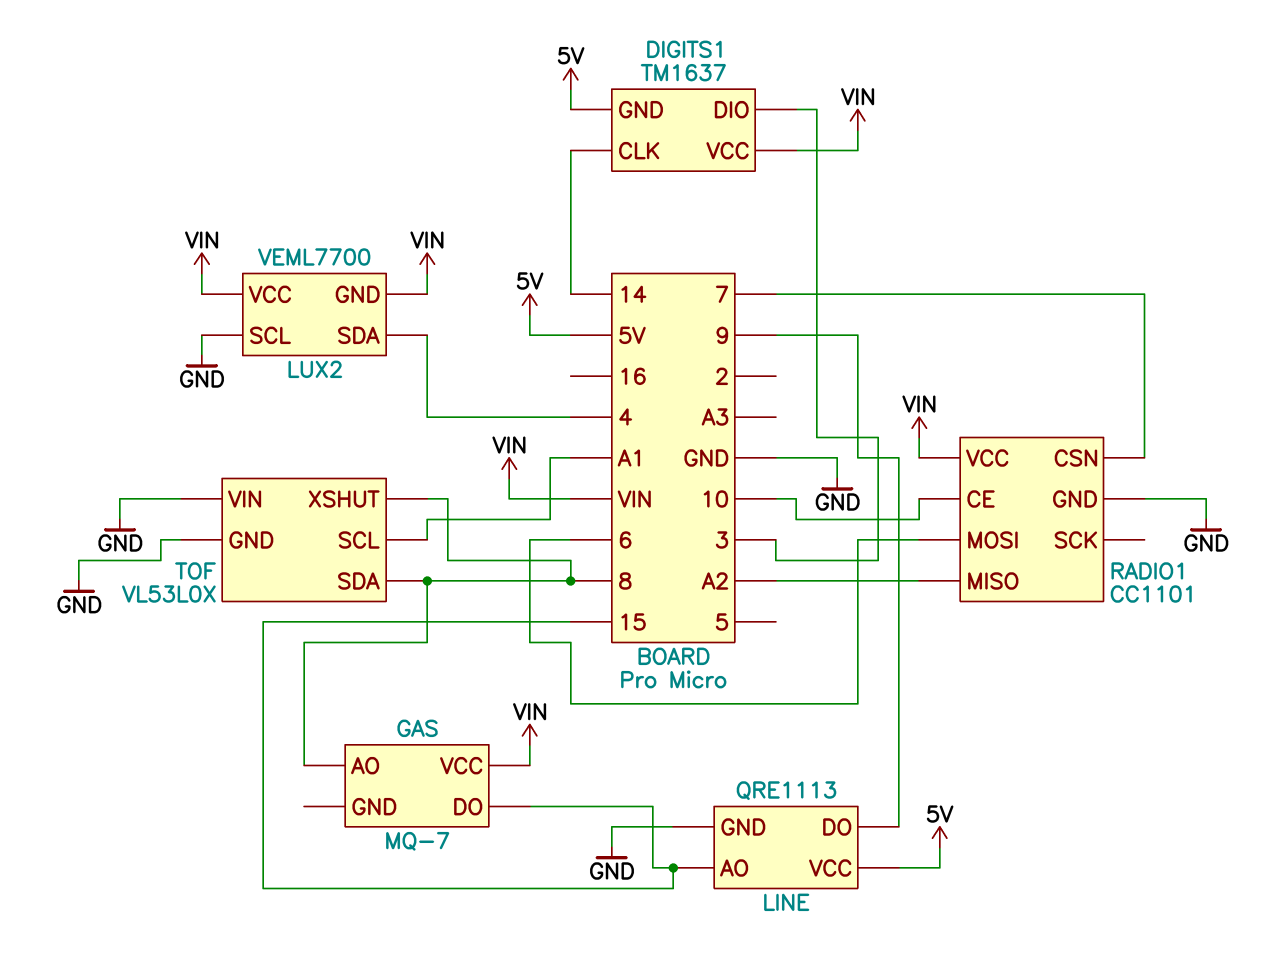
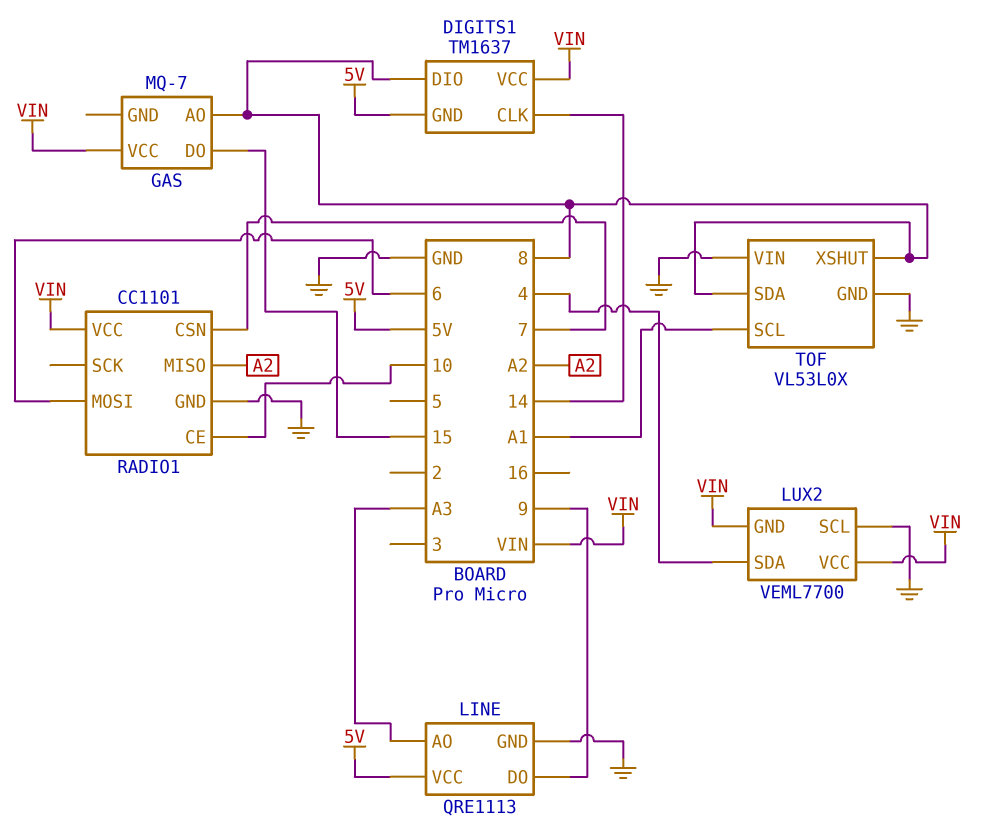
DIGITS1 pin DIO: 3 -> 8
LINE pin AO: 15 -> A3

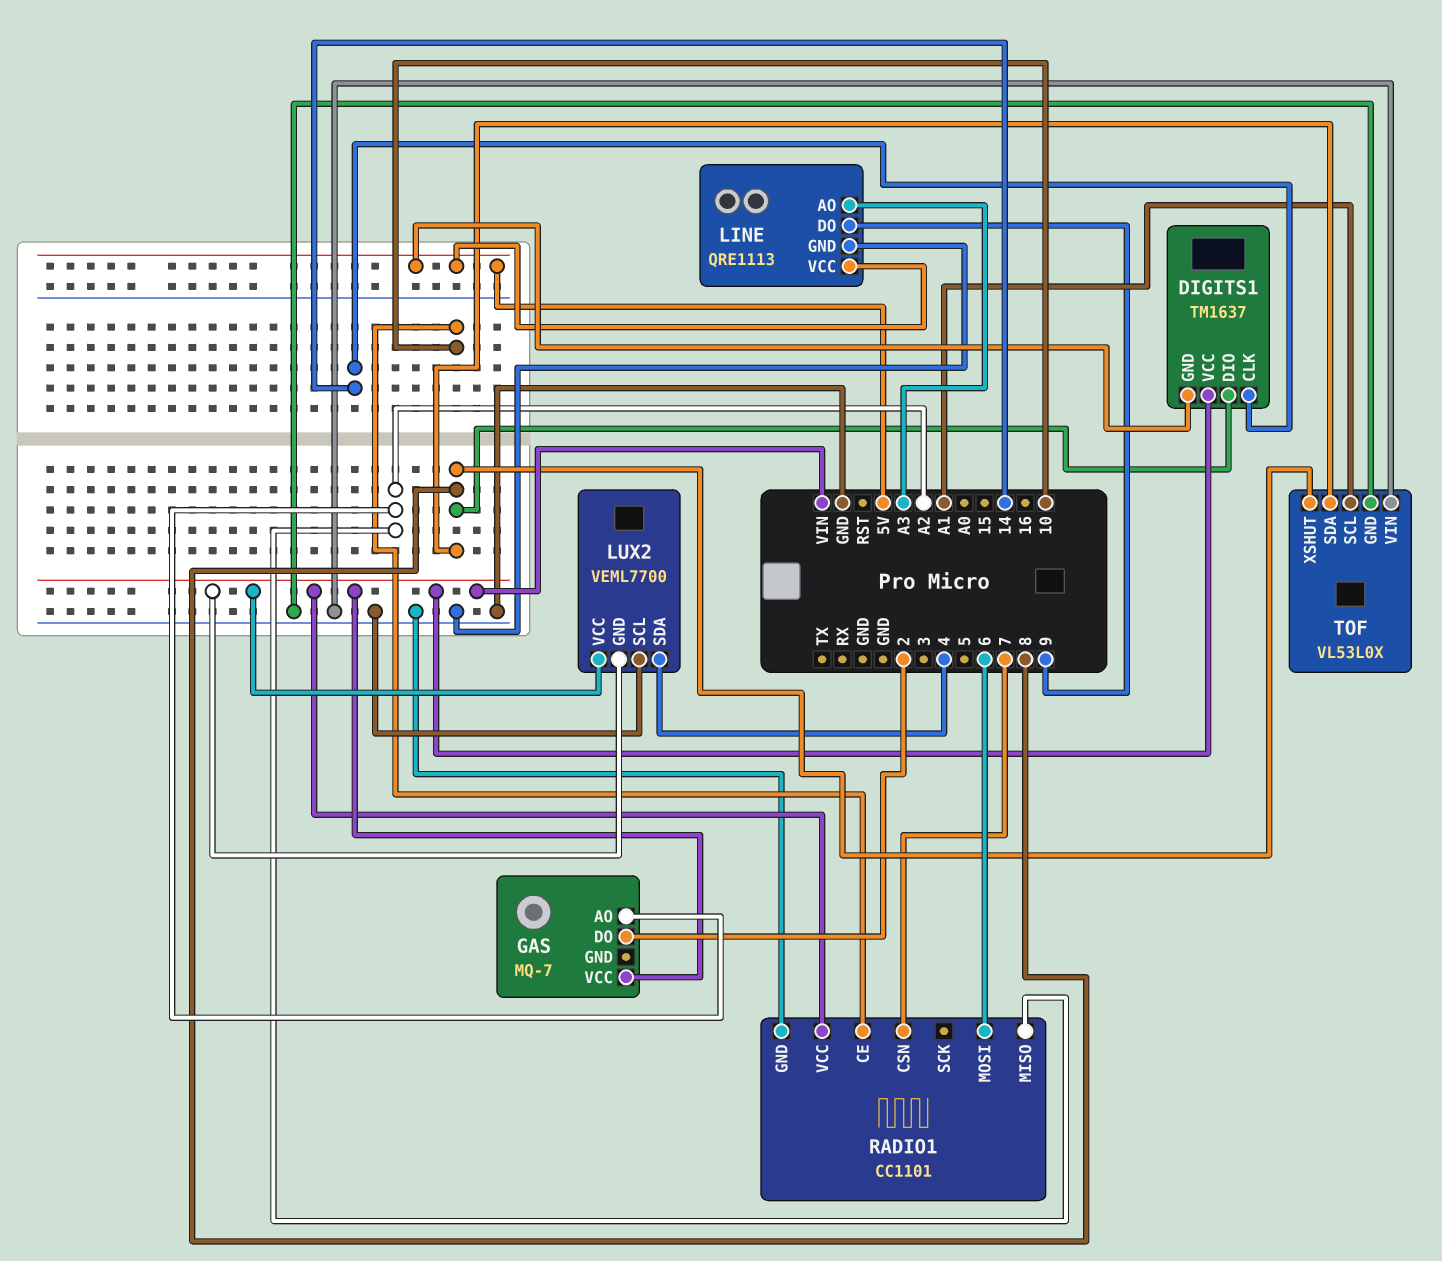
GAS pin AO: 8 -> A2
GAS pin DO: 15 -> 2

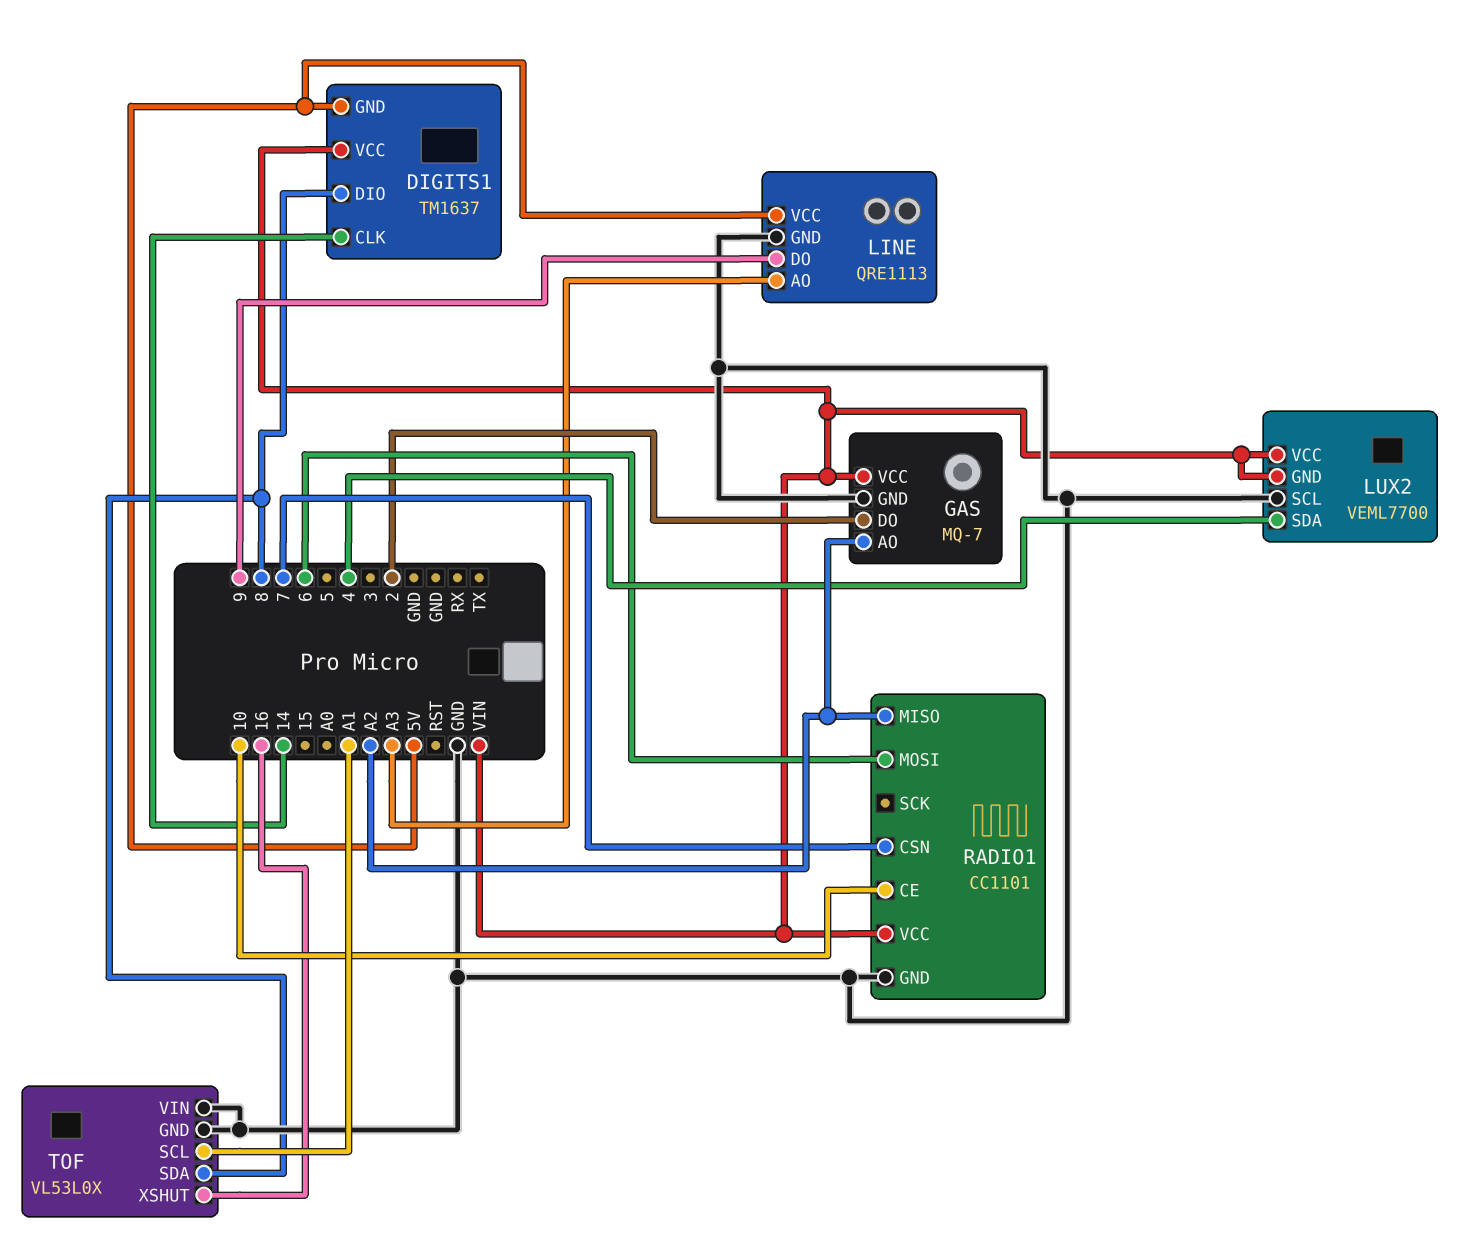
GAS pin GND: none -> GND
TOF pin XSHUT: 8 -> 16

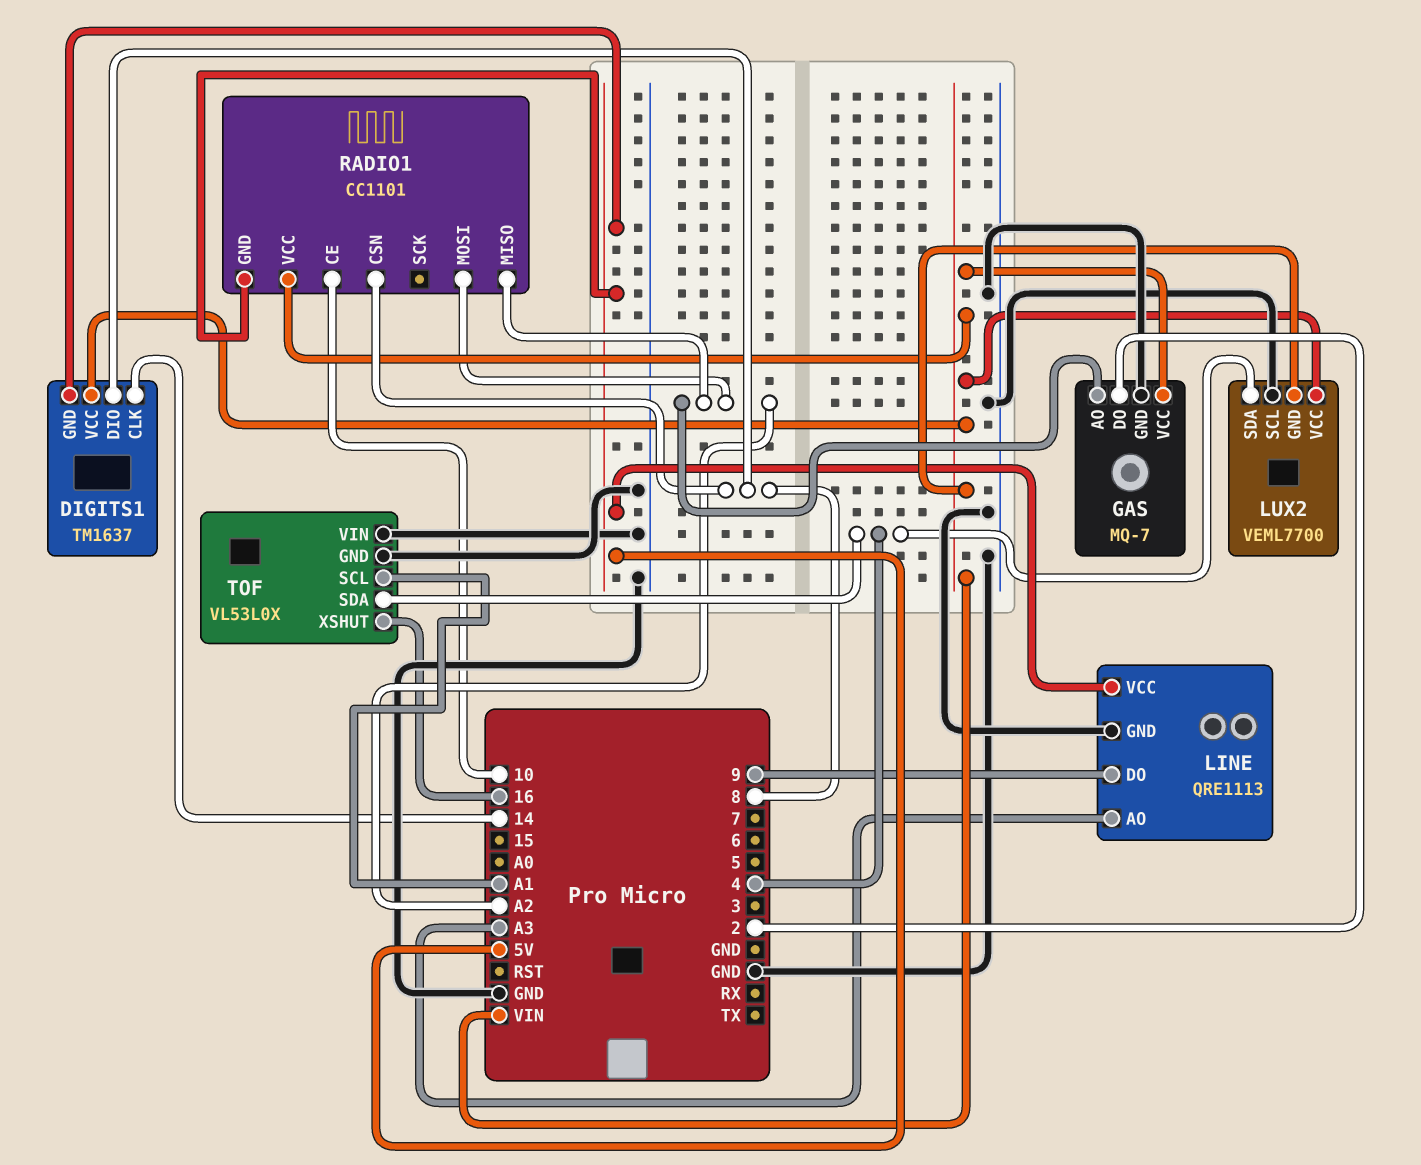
RADIO1 pin CSN: 7 -> 8
RADIO1 pin GND: GND -> 5V
RADIO1 pin MOSI: 6 -> A2
TOF pin SDA: 8 -> 4

